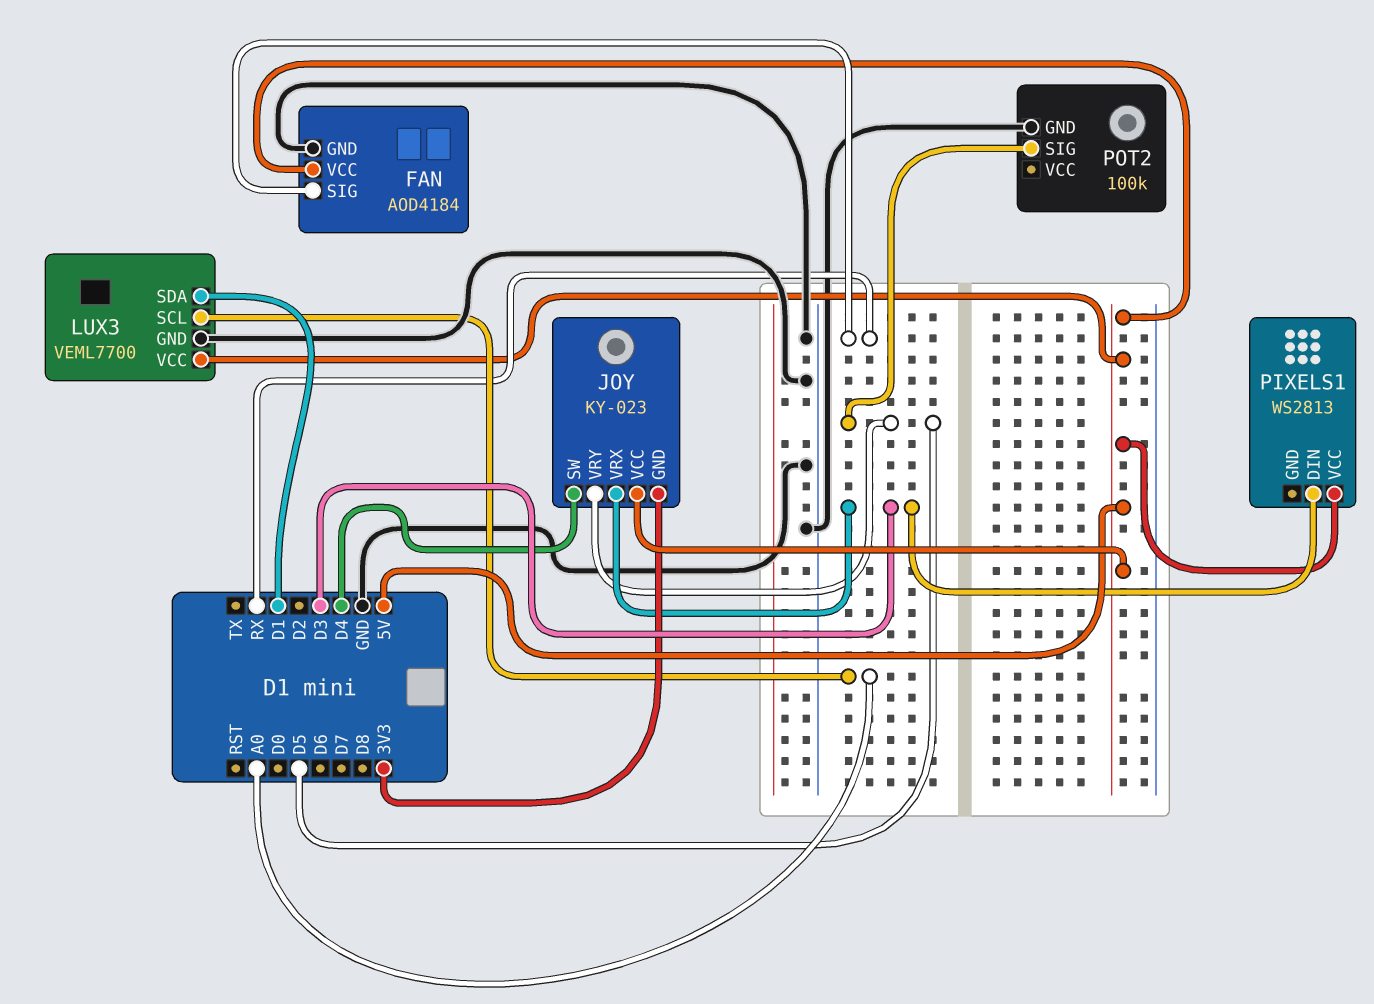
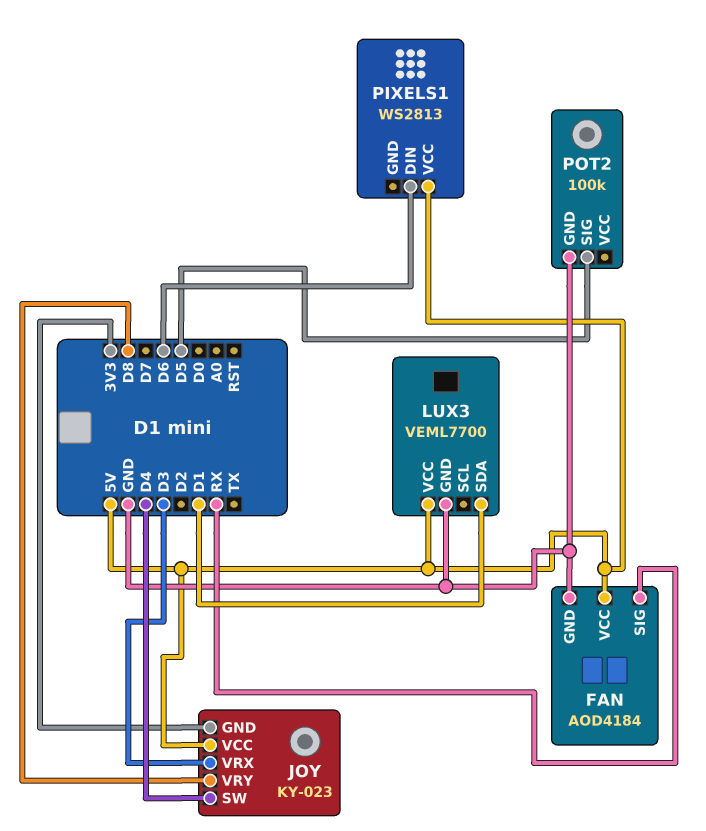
JOY pin VRY: D5 -> D8
LUX3 pin SCL: A0 -> none
PIXELS1 pin DIN: D3 -> D6

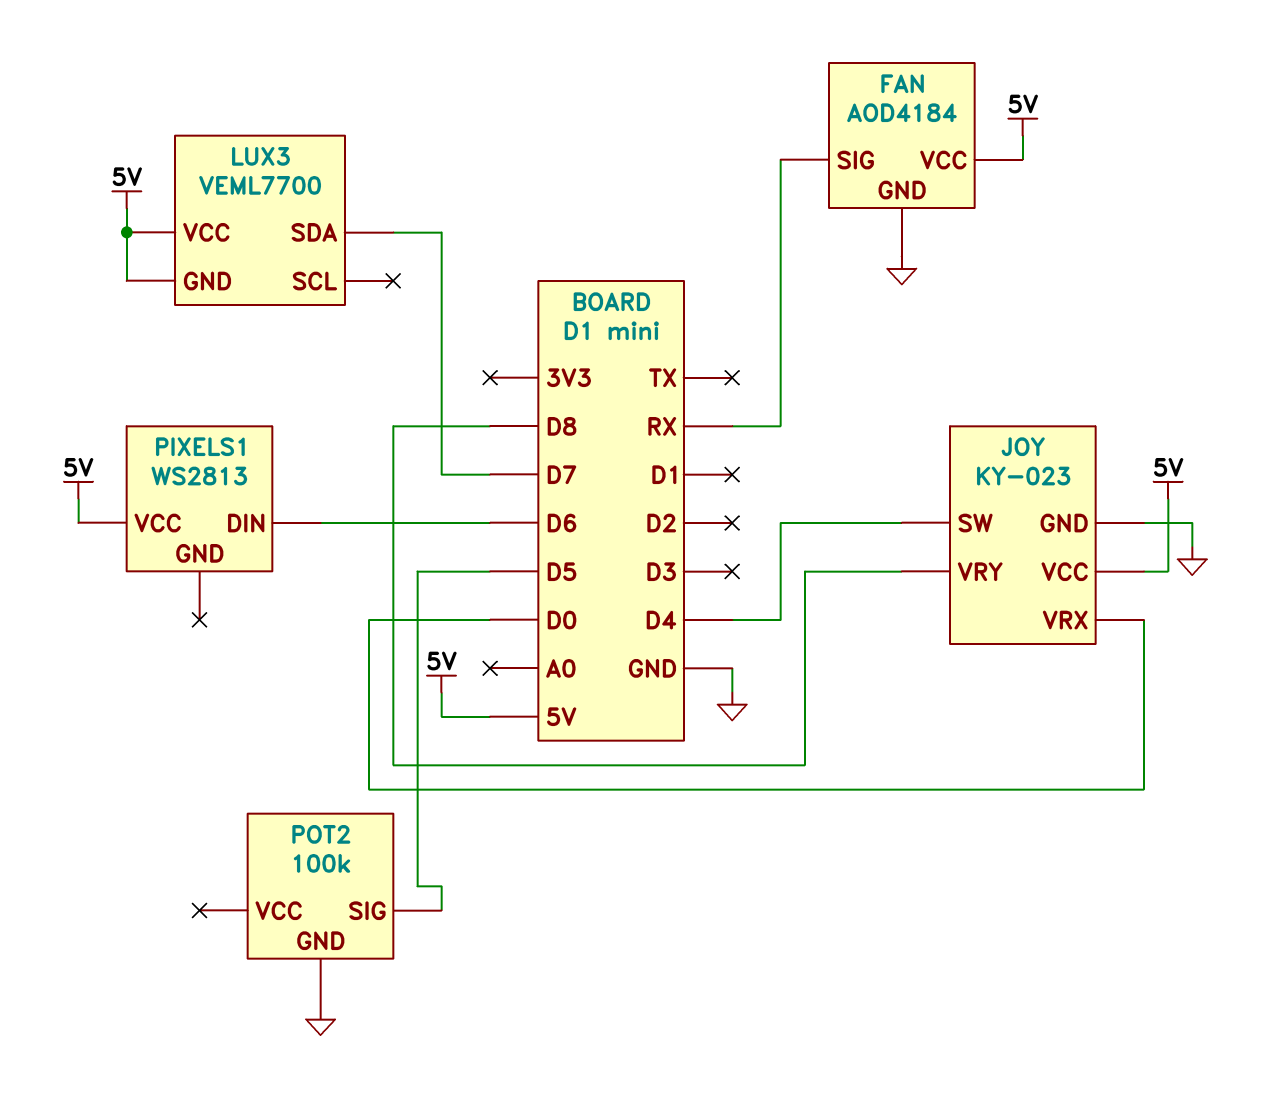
JOY pin GND: 3V3 -> GND
JOY pin VRX: D3 -> D0
LUX3 pin GND: GND -> 5V
LUX3 pin SDA: D1 -> D7

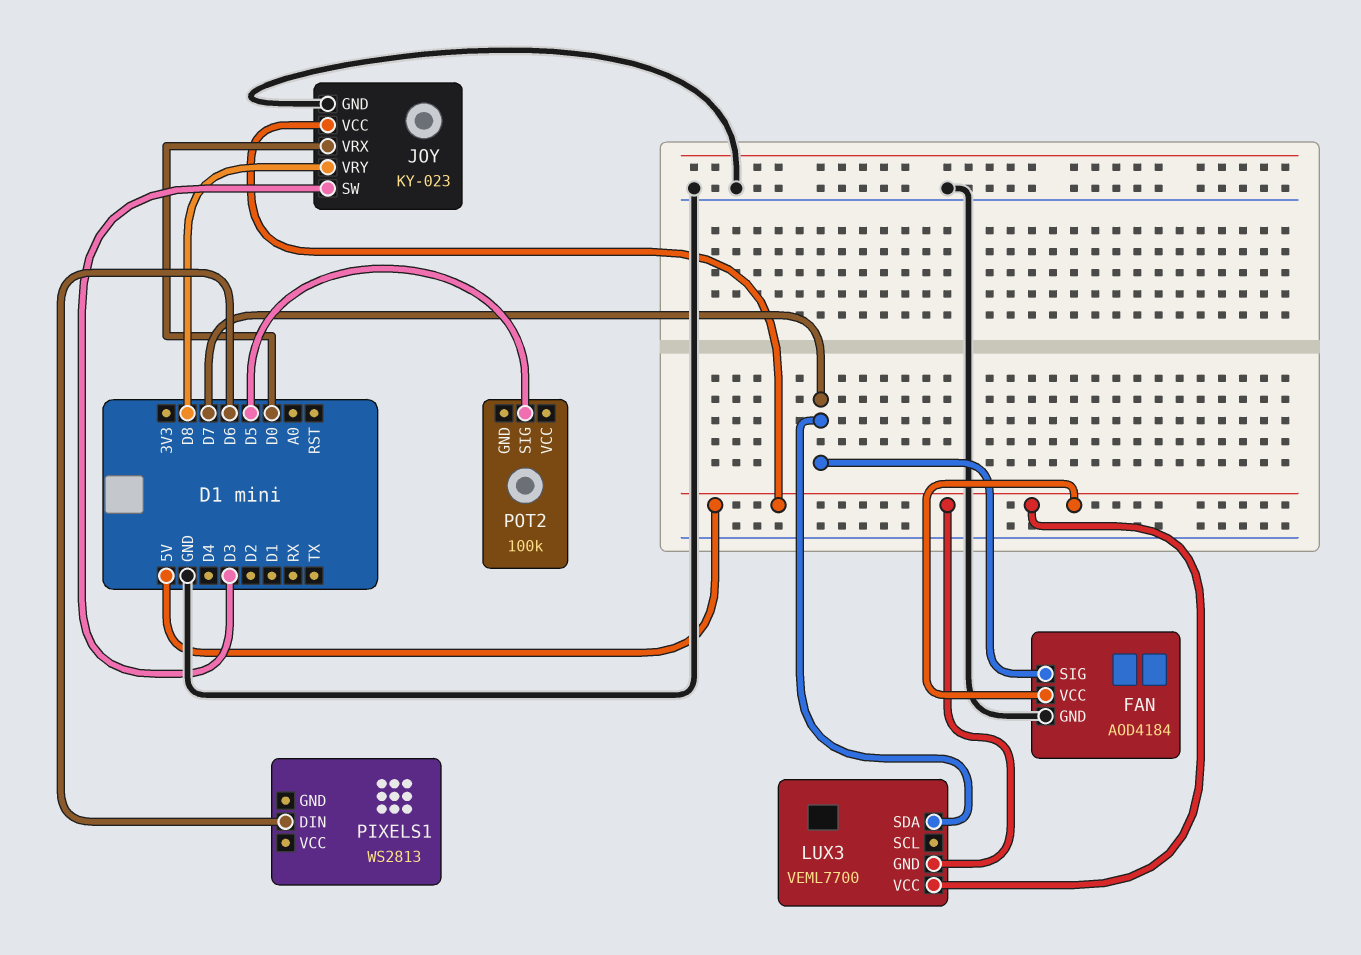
FAN pin SIG: RX -> D7
JOY pin SW: D4 -> D3
PIXELS1 pin VCC: 5V -> none
POT2 pin GND: GND -> none

